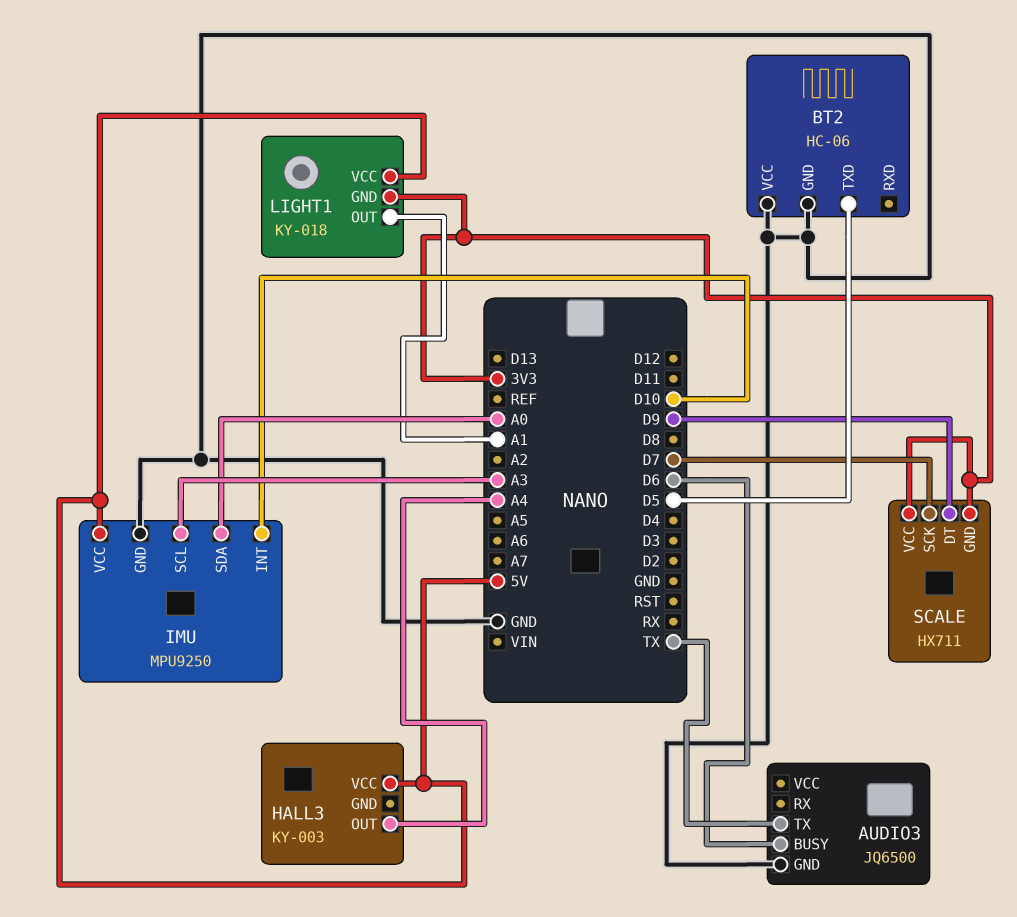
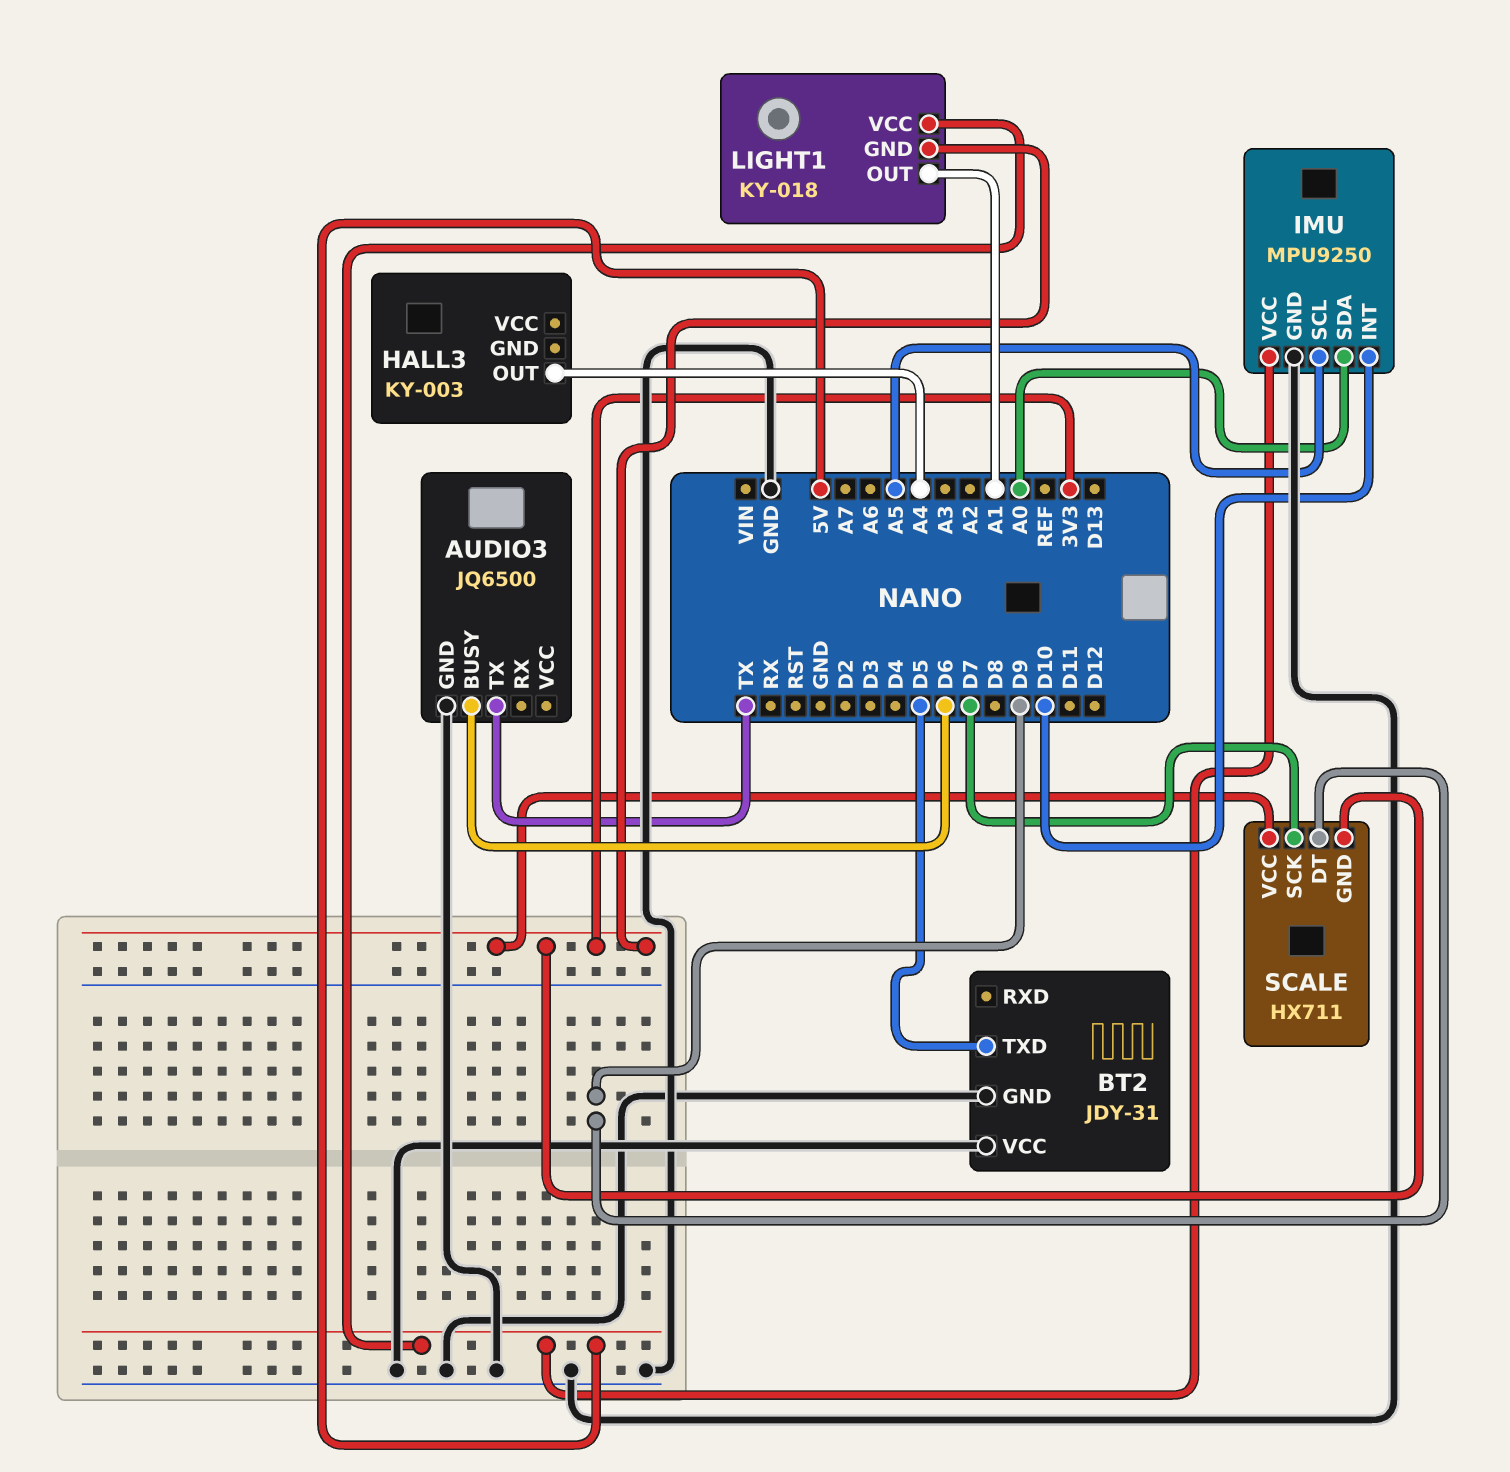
BT2: HC-06 -> JDY-31
HALL3 pin VCC: 5V -> none
IMU pin SCL: A3 -> A5

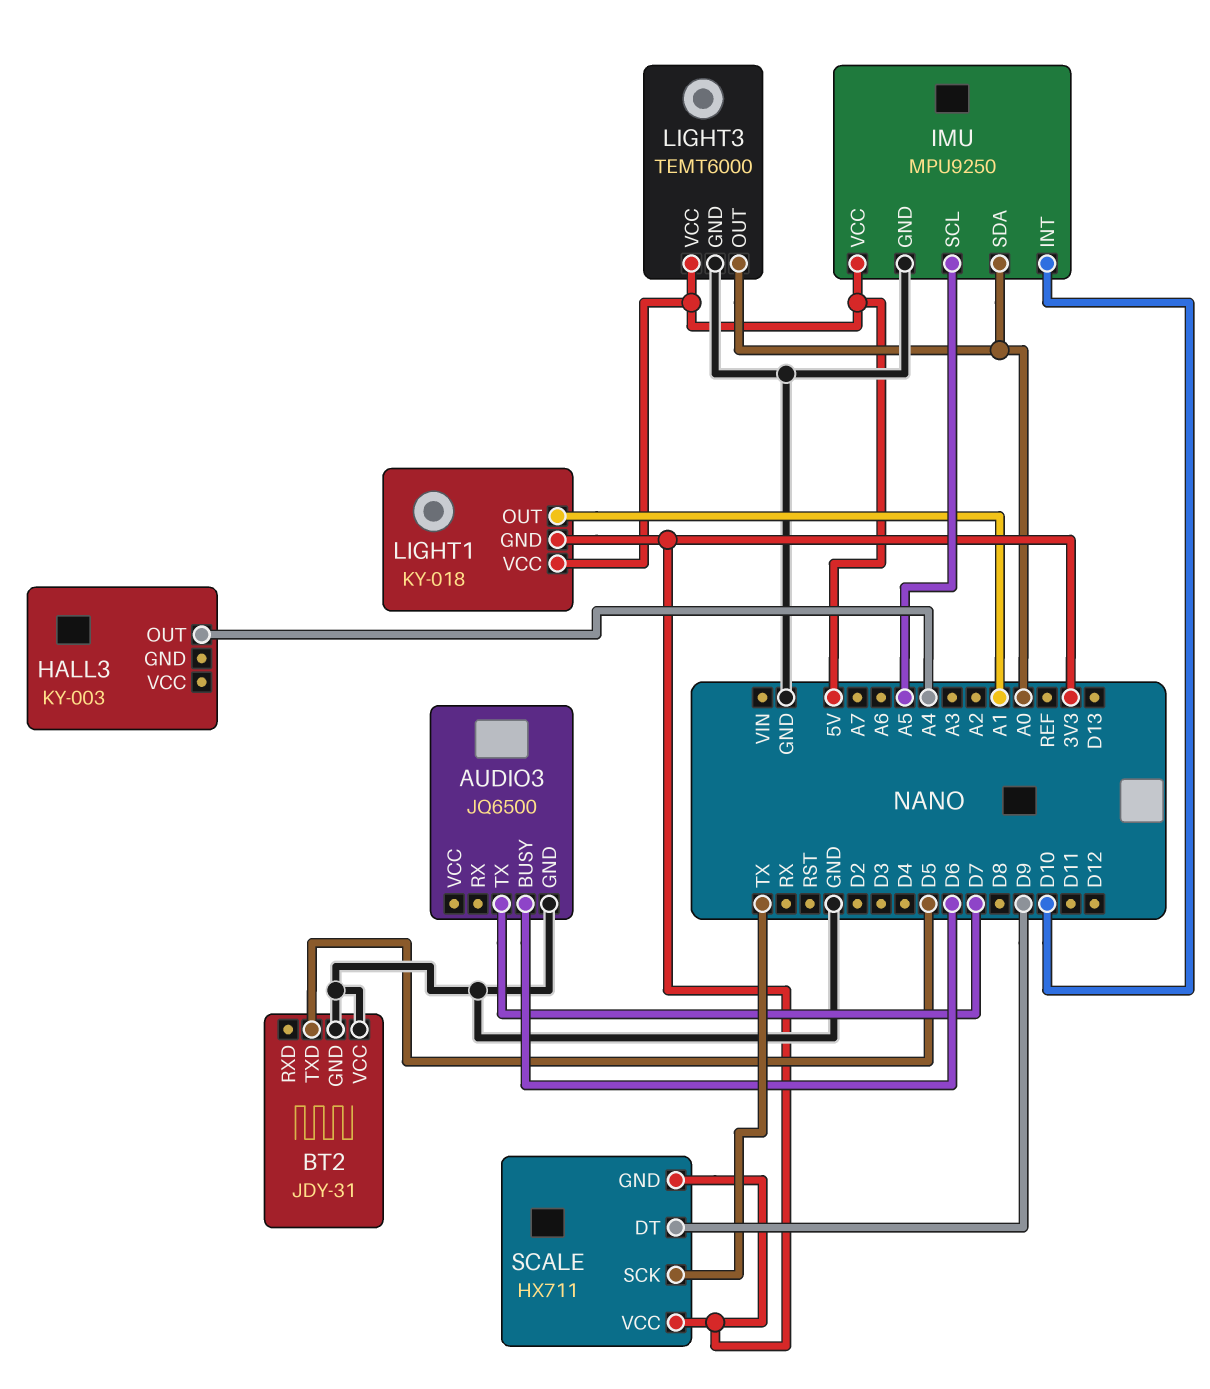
AUDIO3 pin TX: TX -> D7
LIGHT3: none -> TEMT6000
LIGHT3 pin GND: none -> GND
LIGHT3 pin OUT: none -> A0
LIGHT3 pin VCC: none -> 5V
SCALE pin SCK: D7 -> TX

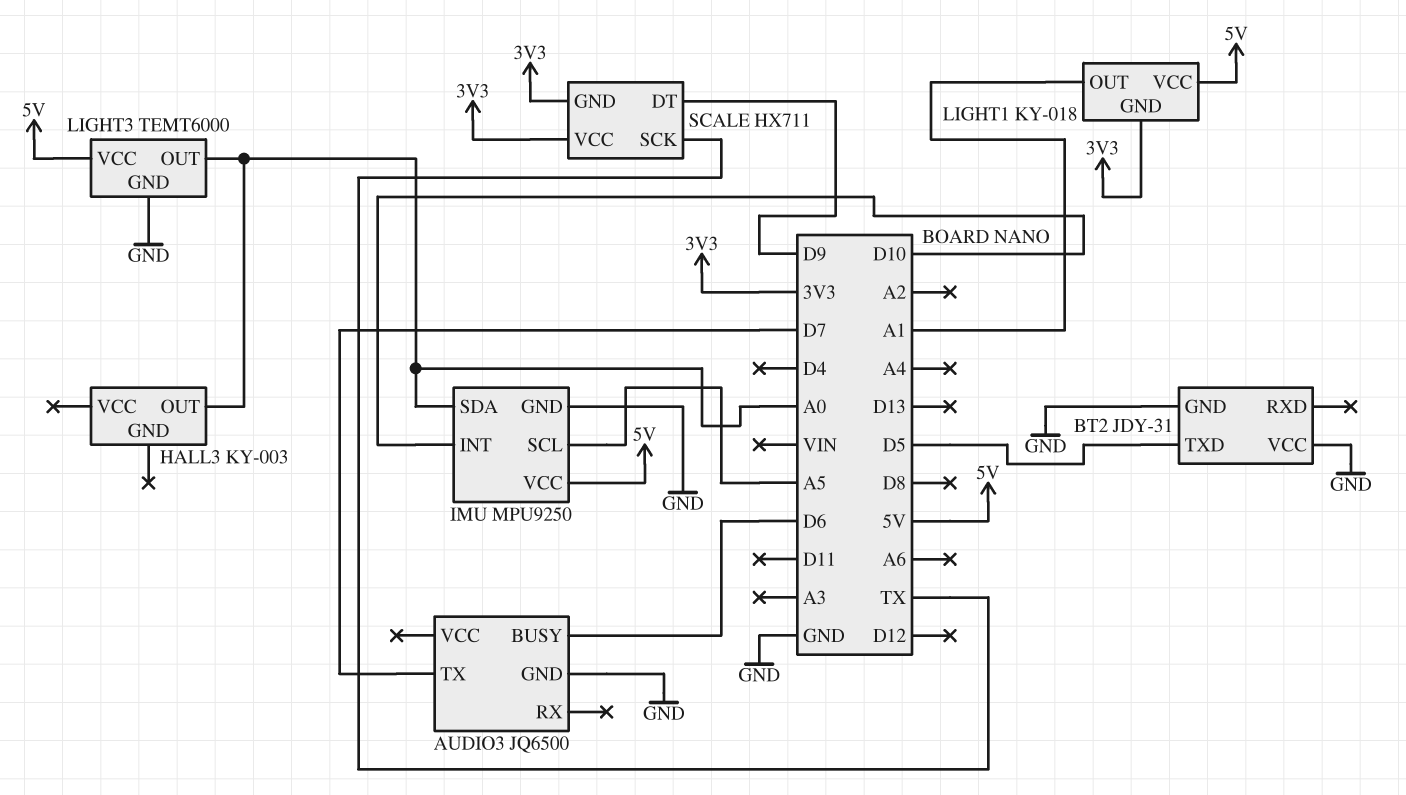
HALL3 pin OUT: A4 -> A0

